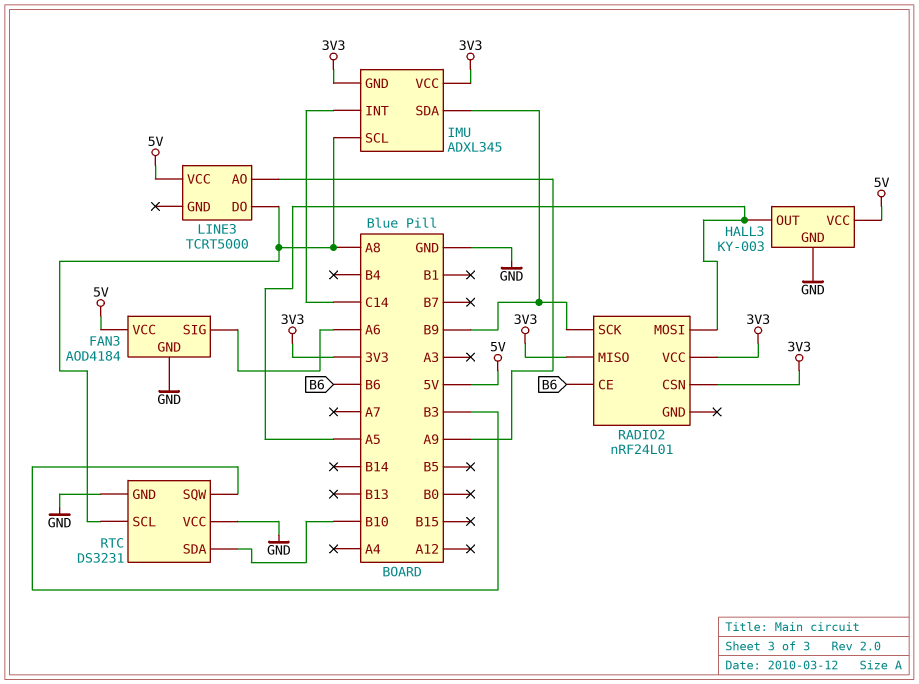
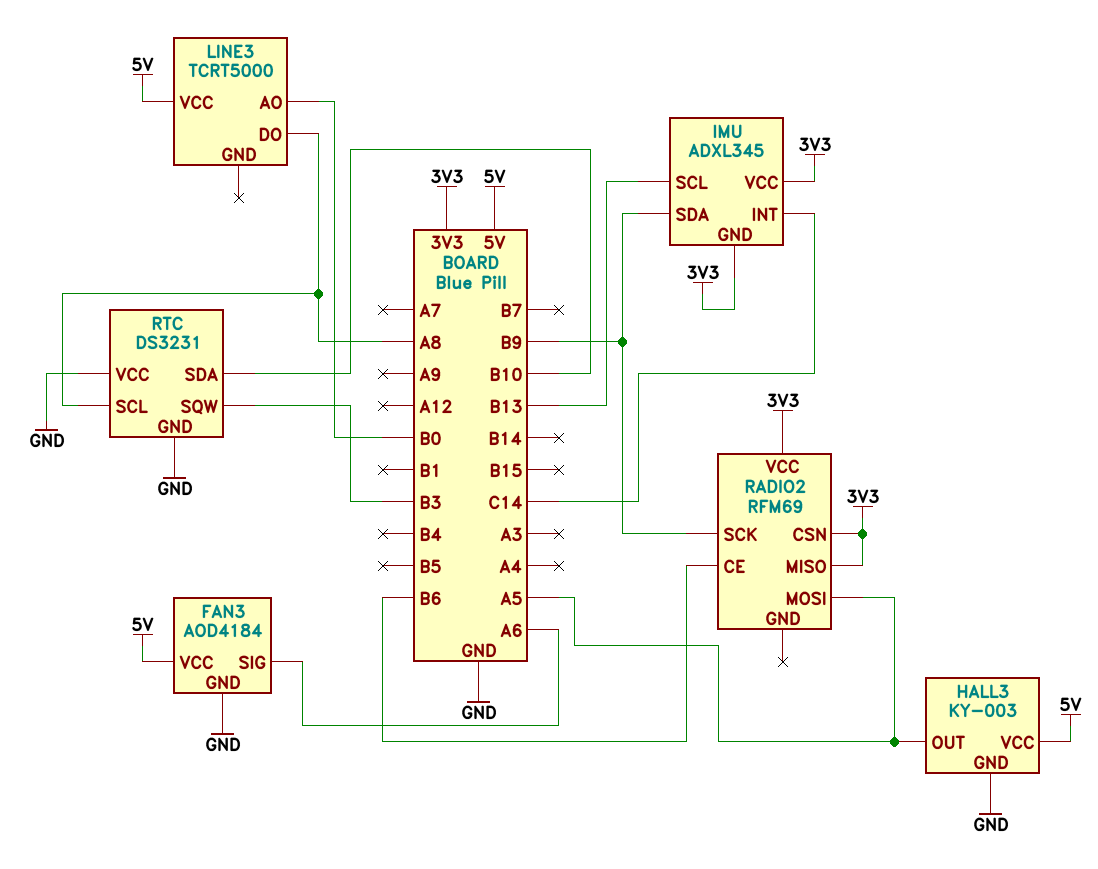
IMU pin SCL: A8 -> B13
LINE3 pin AO: A9 -> B0
RADIO2: nRF24L01 -> RFM69

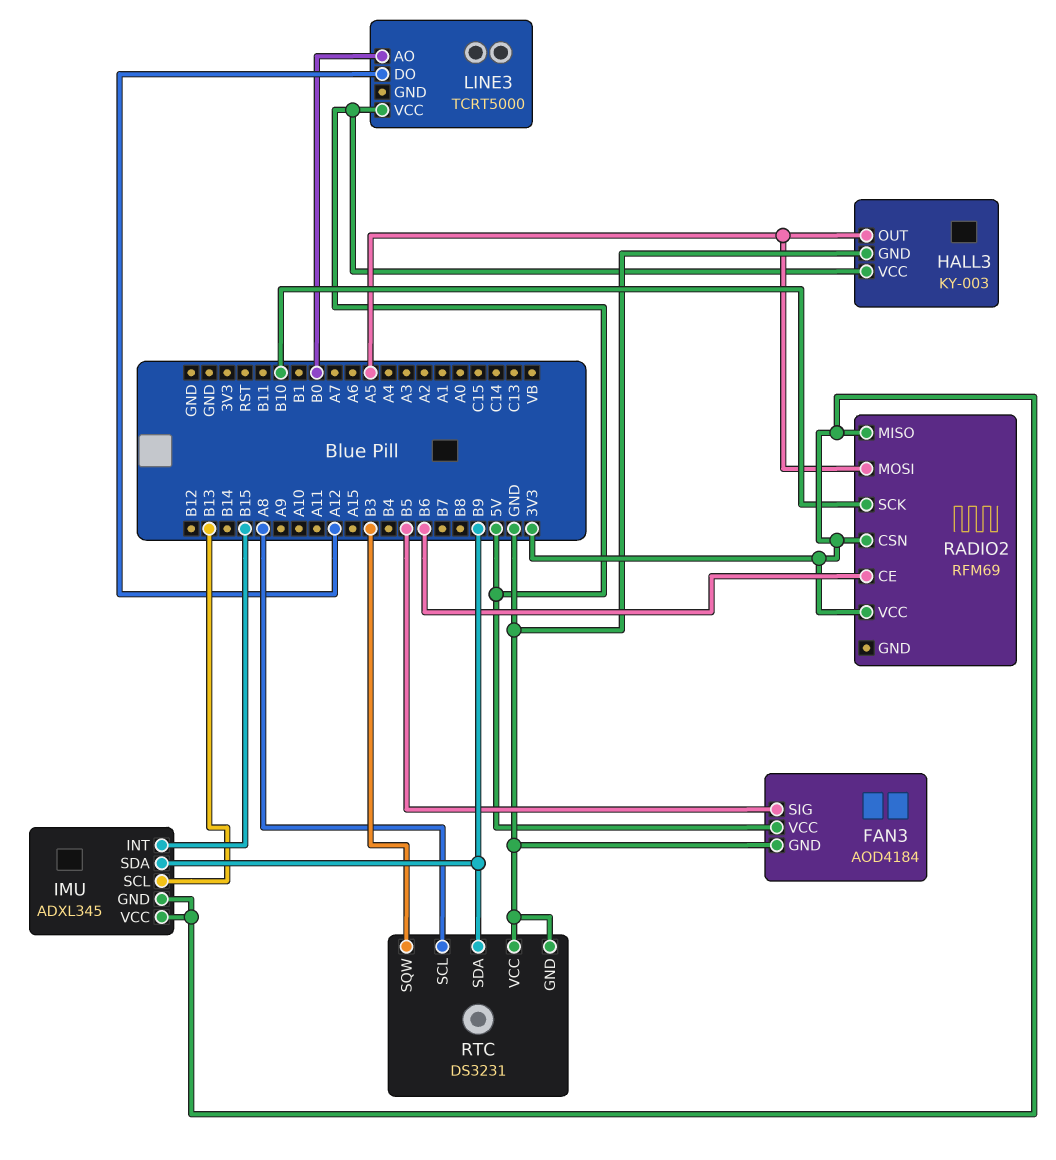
FAN3 pin SIG: A6 -> B5
IMU pin INT: C14 -> B15
LINE3 pin DO: A8 -> A12
RADIO2 pin SCK: B9 -> B10
RTC pin SDA: B10 -> B9

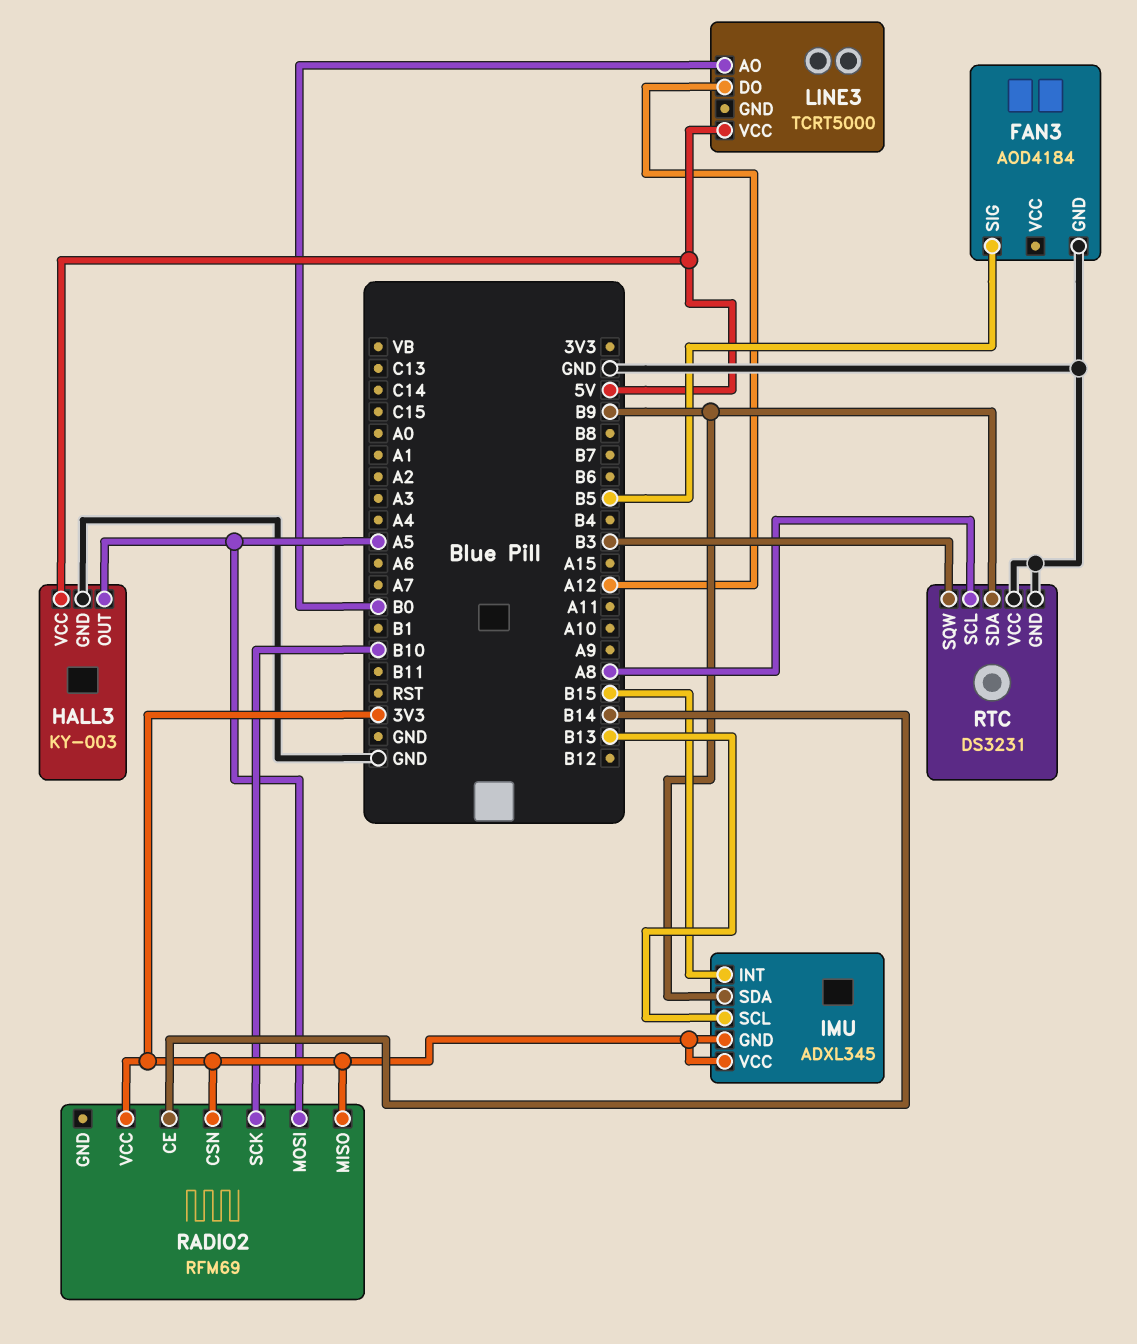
FAN3 pin VCC: 5V -> none
RADIO2 pin CE: B6 -> B14

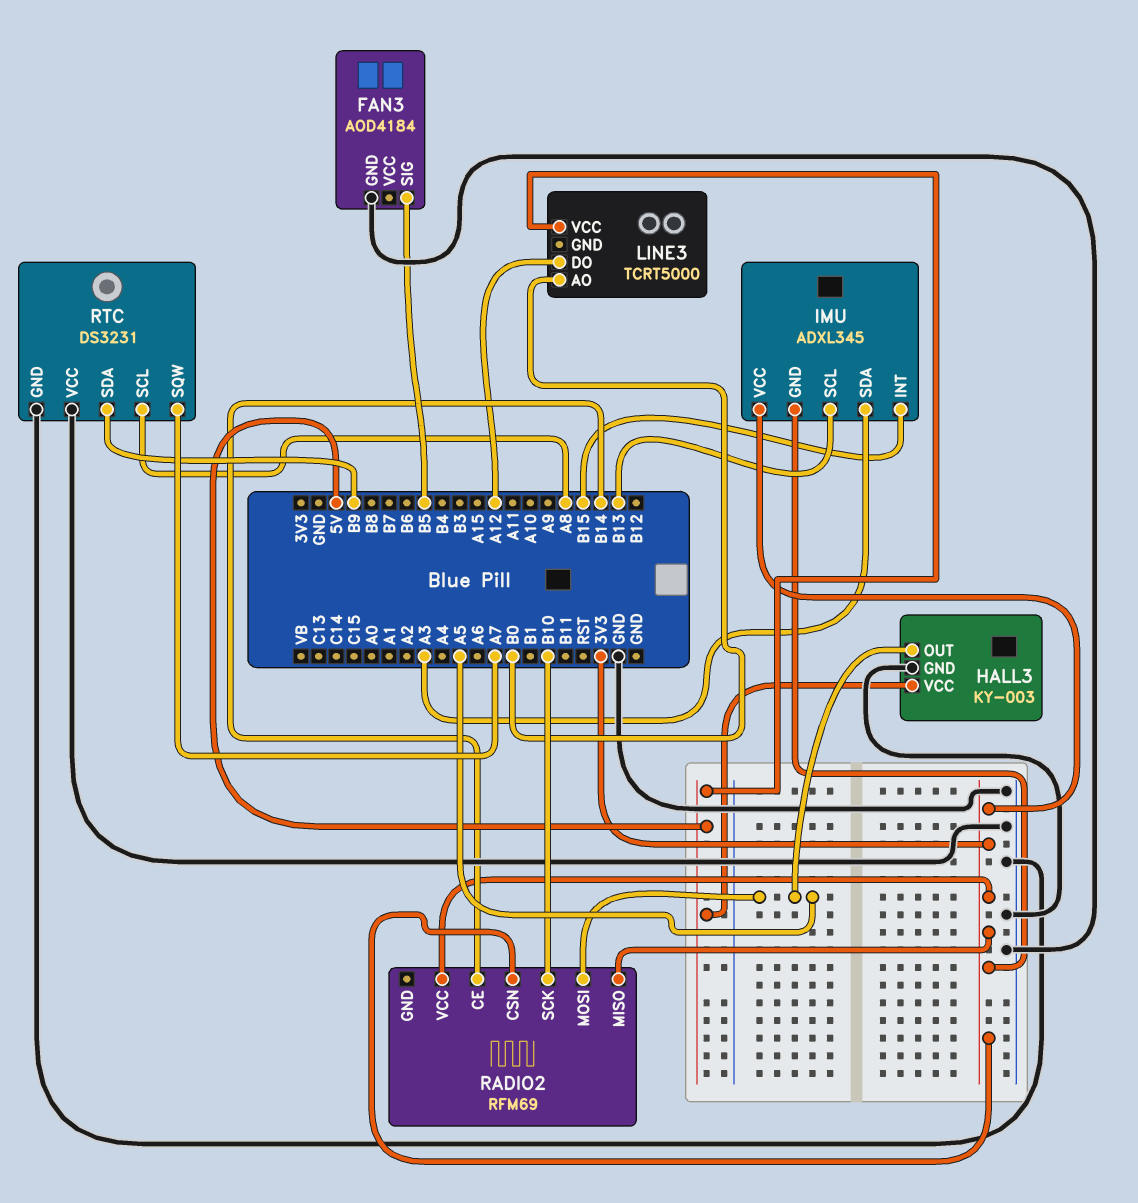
IMU pin SDA: B9 -> A3
RTC pin SQW: B3 -> A7

